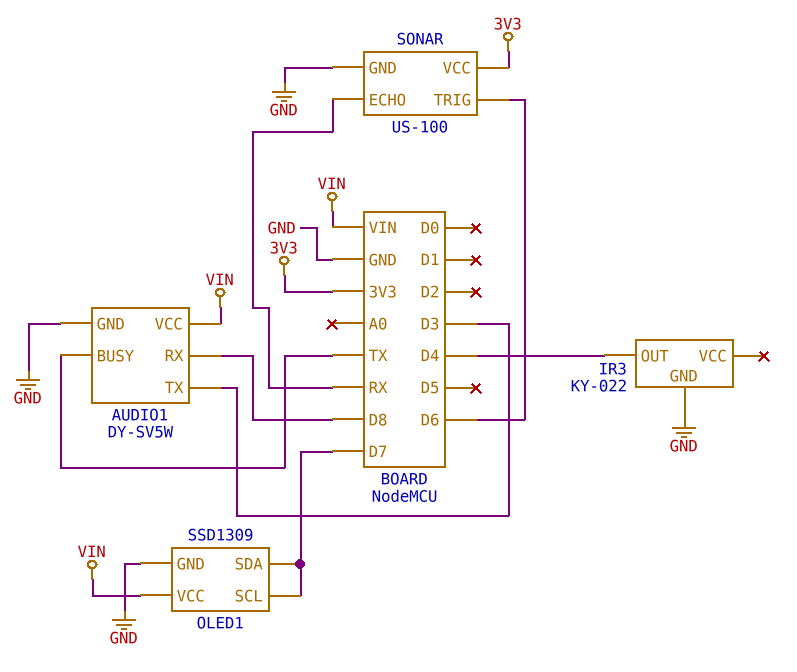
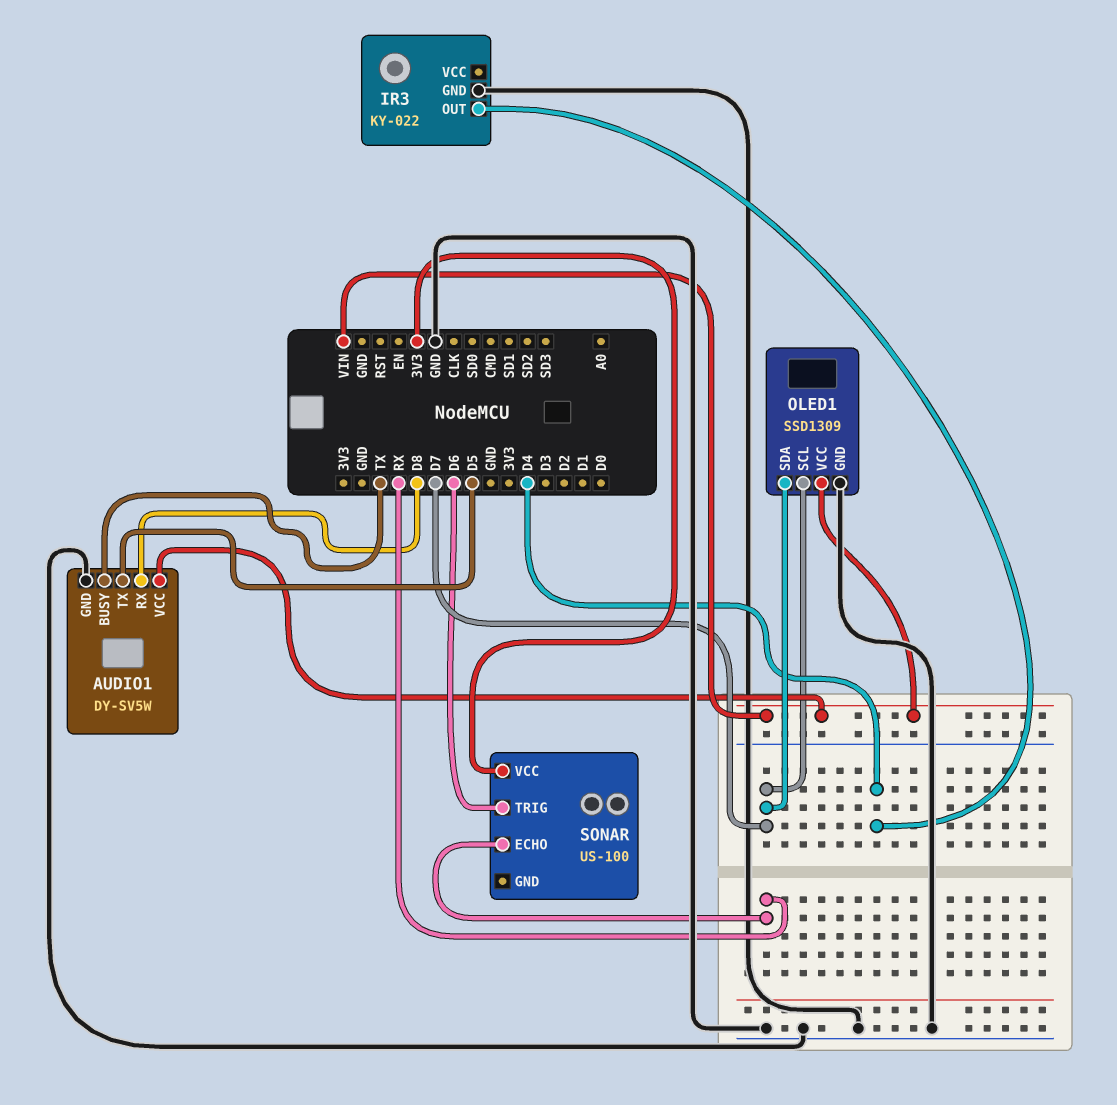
AUDIO1 pin TX: D3 -> D5
SONAR pin GND: GND -> none

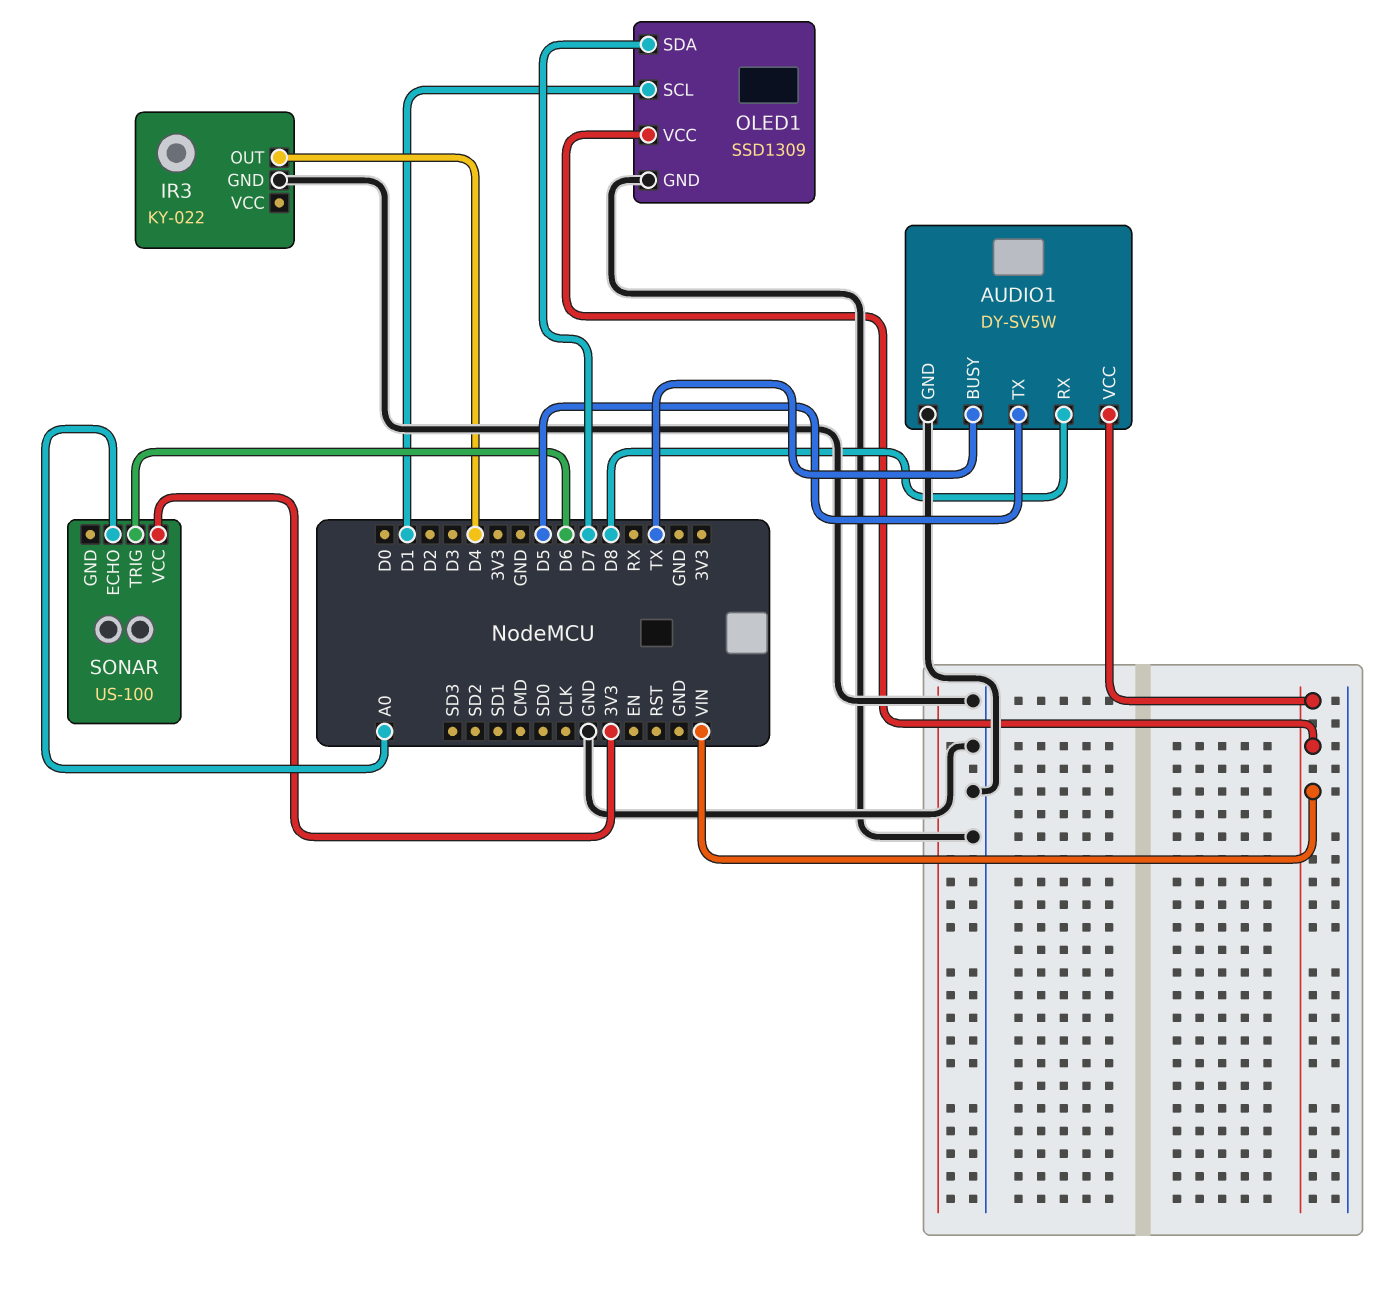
OLED1 pin SCL: D7 -> D1
SONAR pin ECHO: RX -> A0

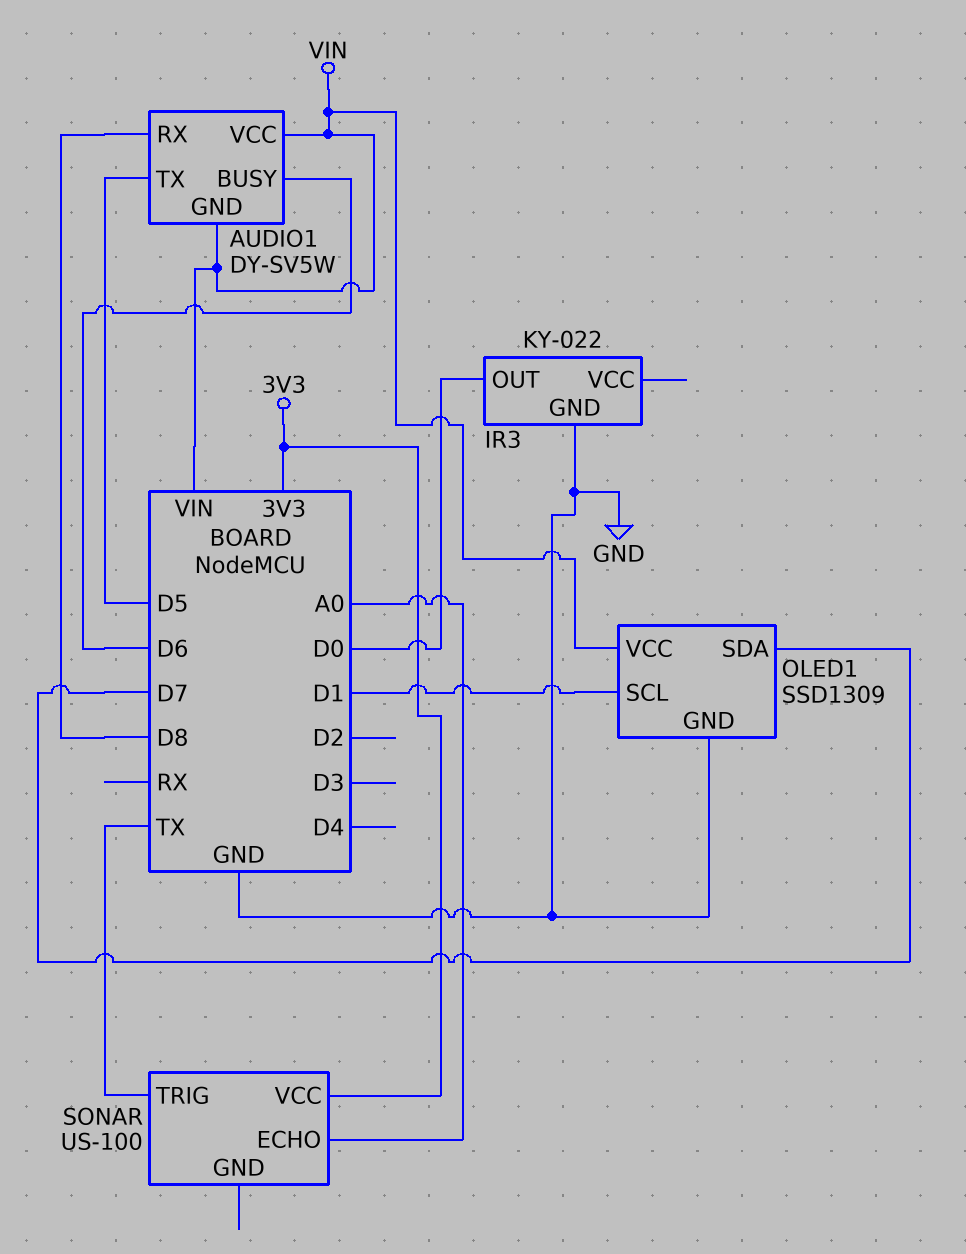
AUDIO1 pin BUSY: TX -> D6
AUDIO1 pin GND: GND -> VIN
IR3 pin OUT: D4 -> D0
SONAR pin TRIG: D6 -> TX

